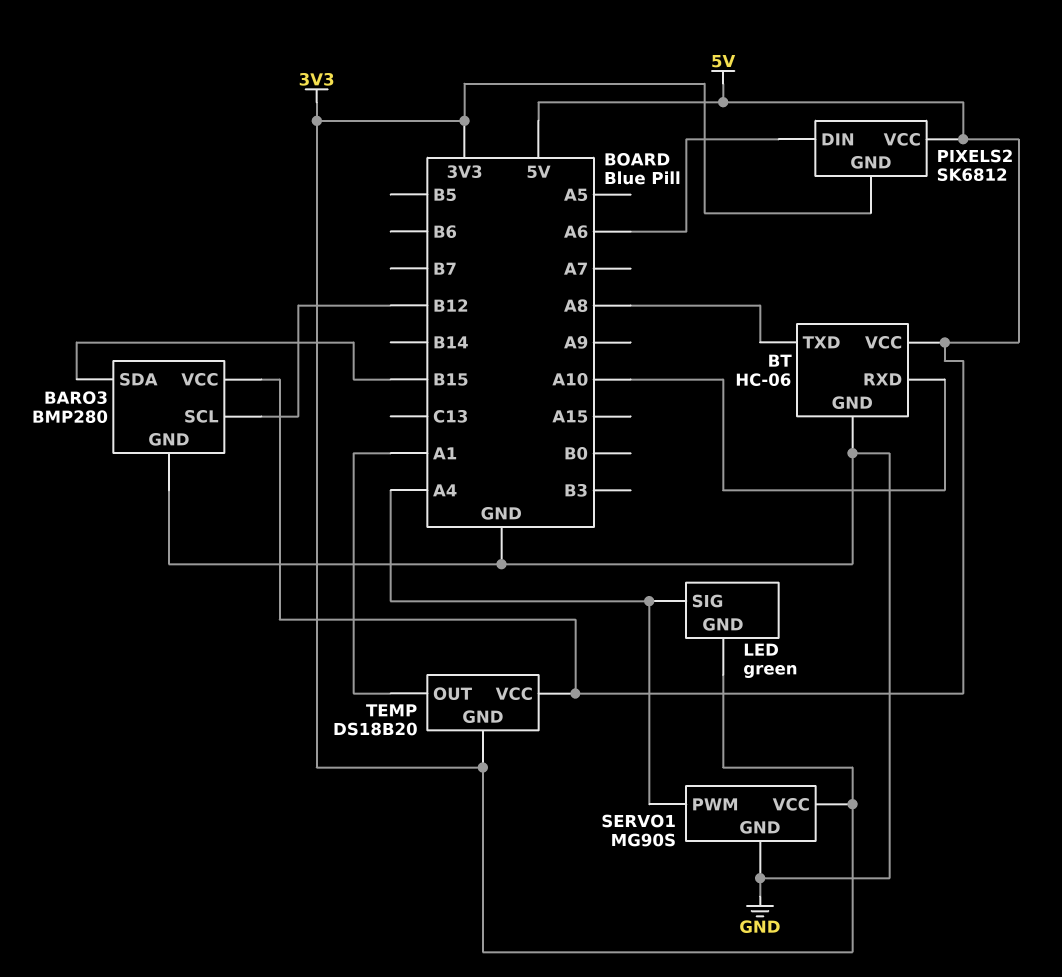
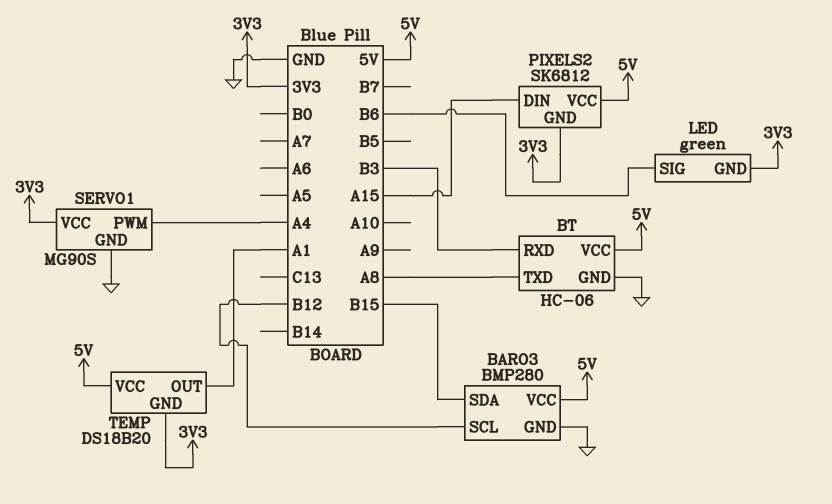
BT pin RXD: A10 -> B3
LED pin SIG: A4 -> B6
PIXELS2 pin DIN: A6 -> A15

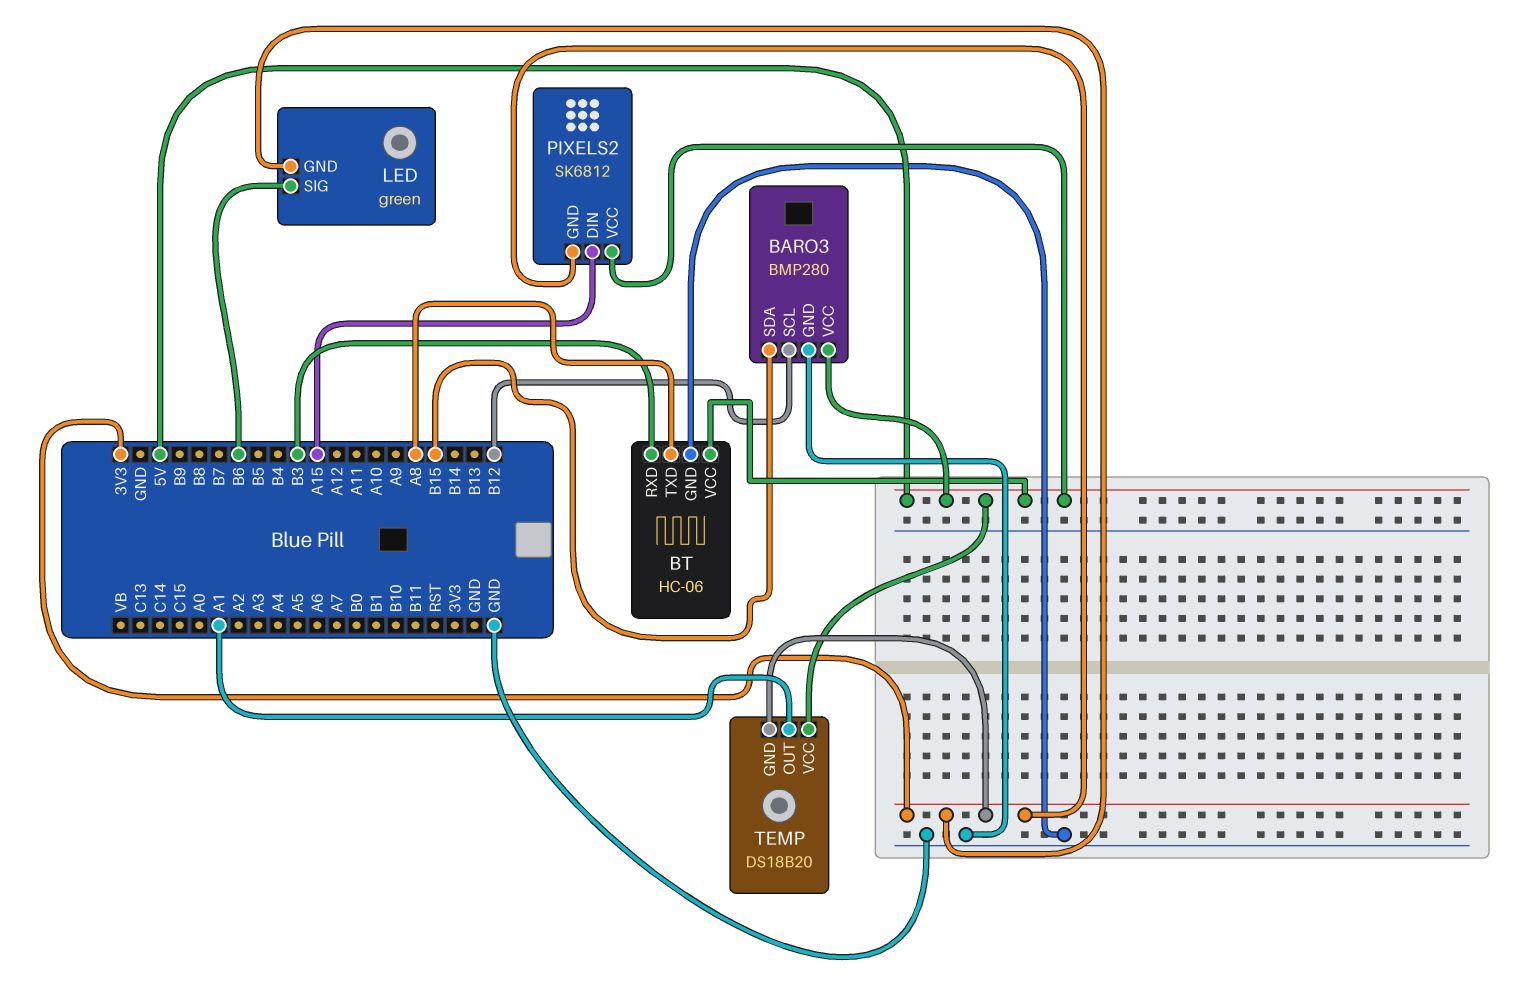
SERVO1: MG90S -> none
SERVO1 pin GND: GND -> none
SERVO1 pin PWM: A4 -> none
SERVO1 pin VCC: 3V3 -> none

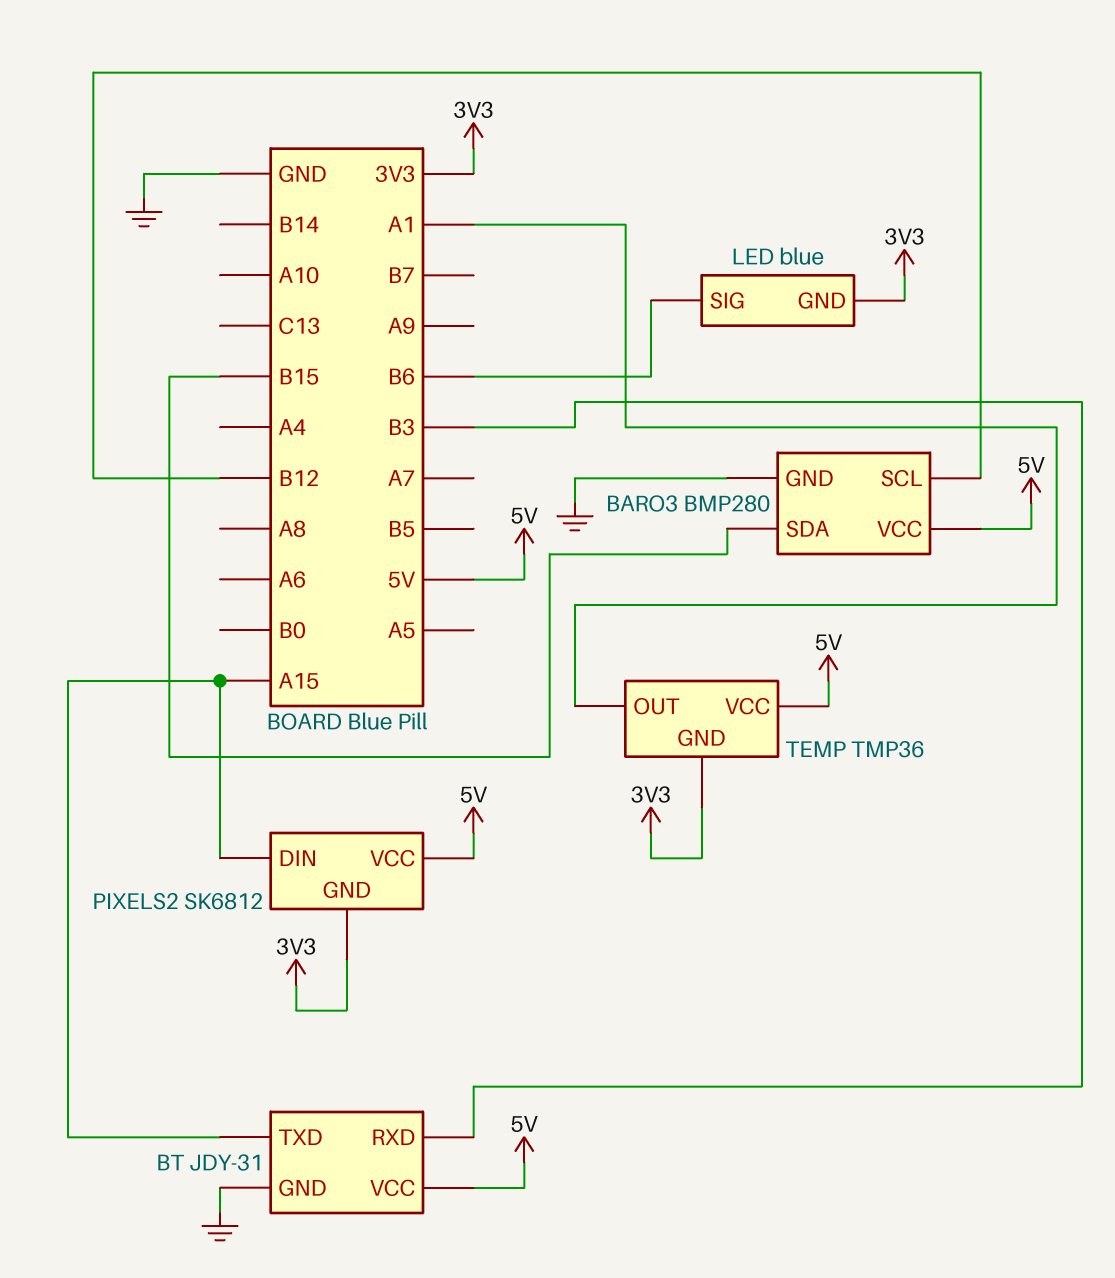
BT: HC-06 -> JDY-31
BT pin TXD: A8 -> A15
LED: green -> blue
TEMP: DS18B20 -> TMP36

